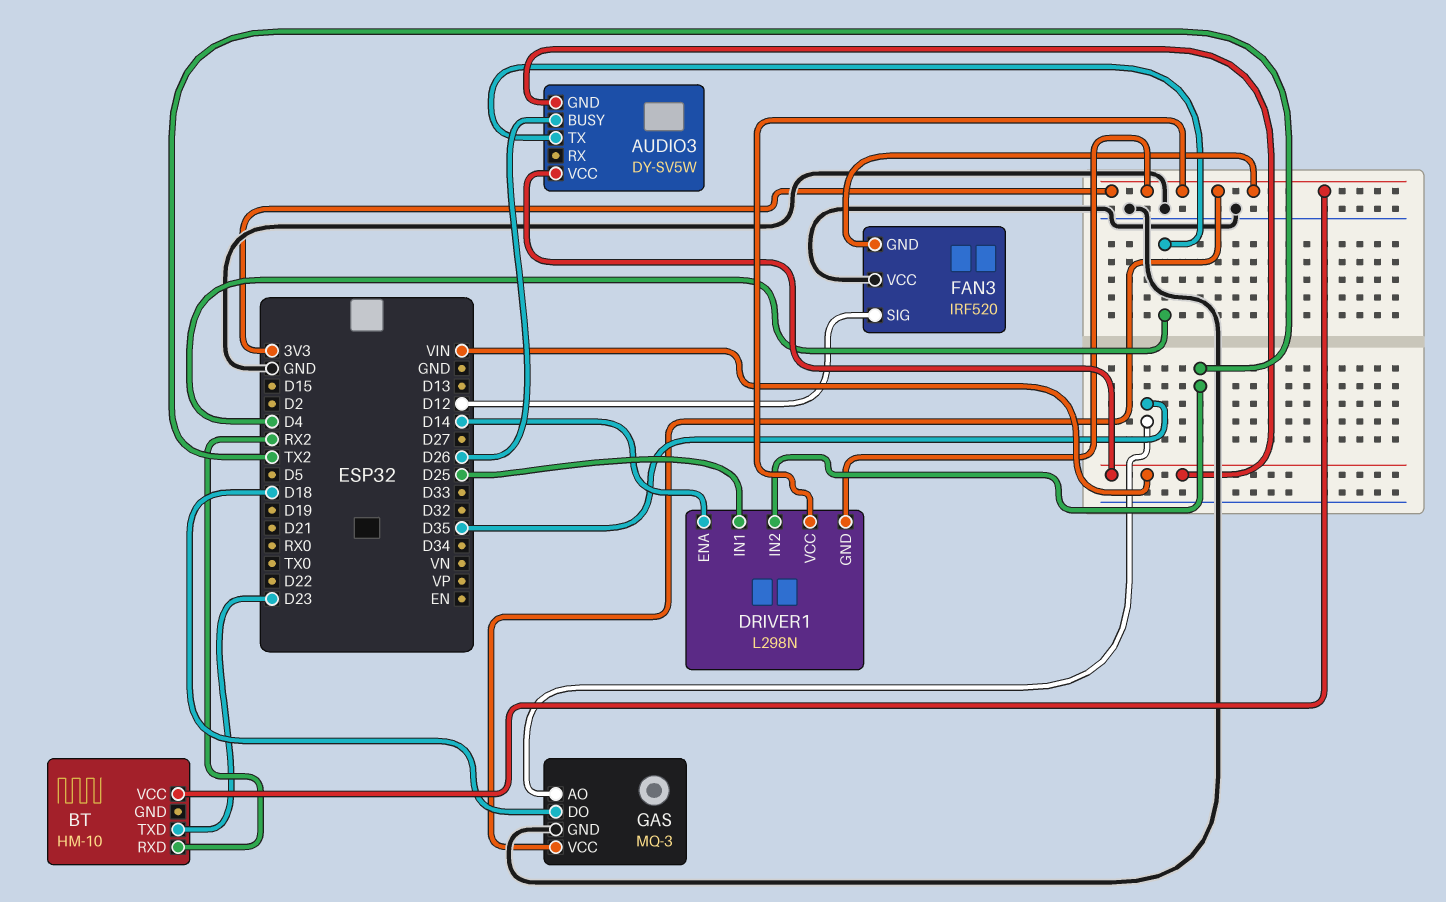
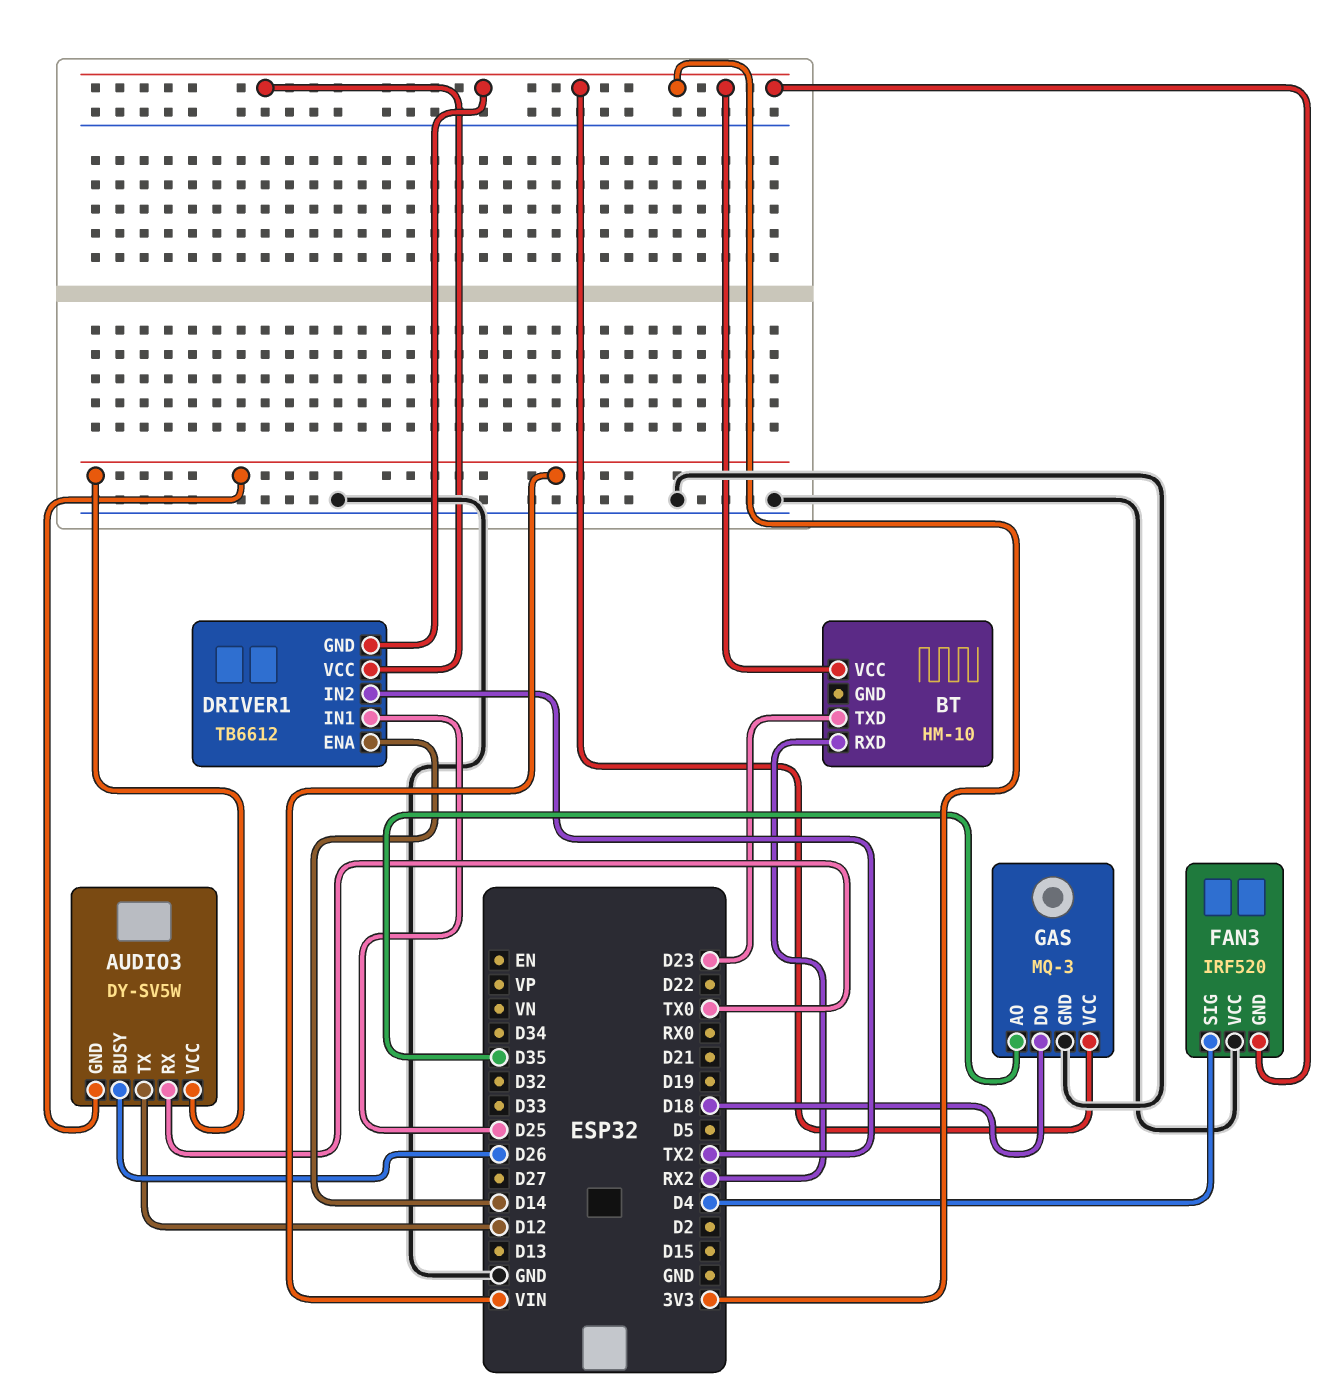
AUDIO3 pin RX: none -> TX0
AUDIO3 pin TX: D4 -> D12
DRIVER1: L298N -> TB6612
FAN3 pin SIG: D12 -> D4

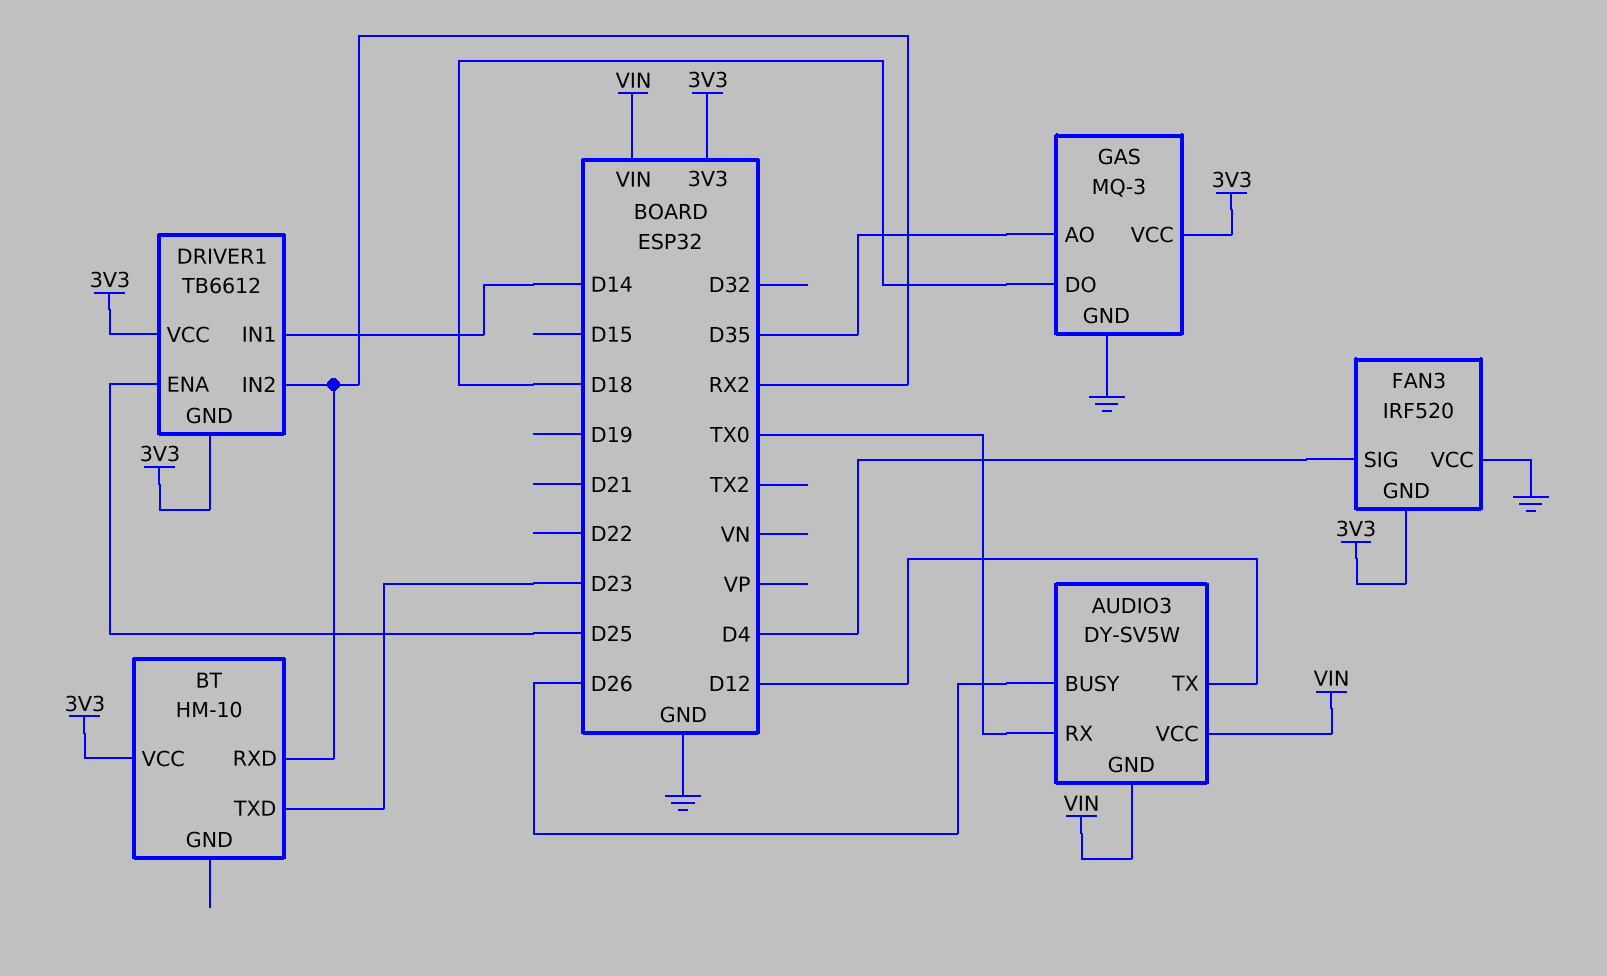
DRIVER1 pin ENA: D14 -> D25
DRIVER1 pin IN1: D25 -> D14
DRIVER1 pin IN2: TX2 -> RX2

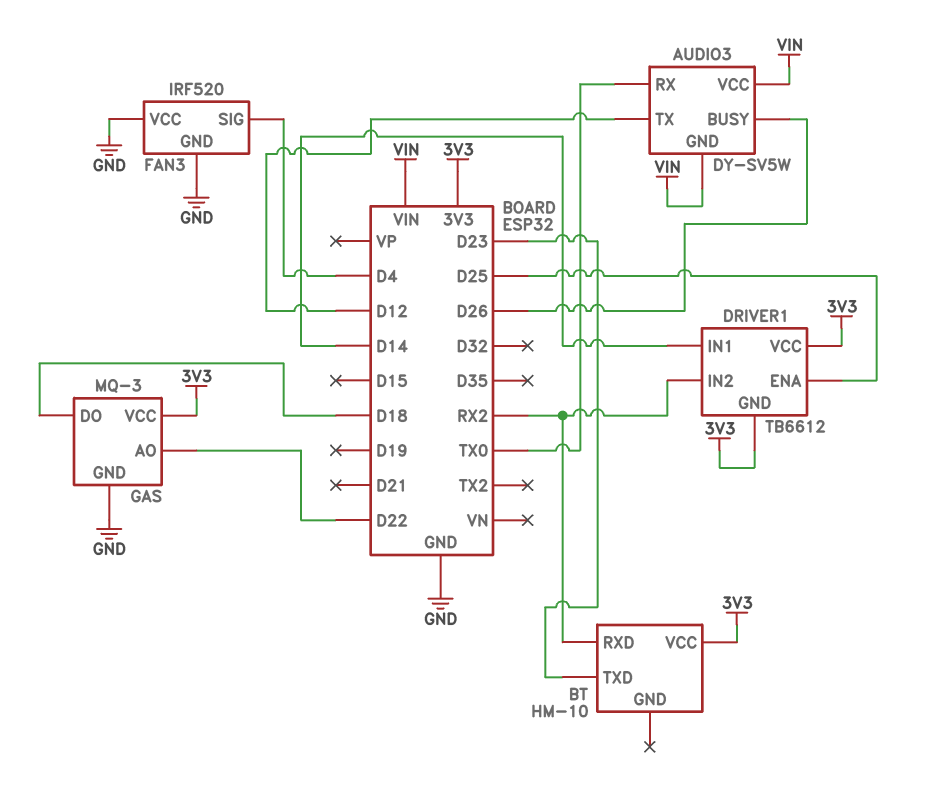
FAN3 pin GND: 3V3 -> GND
GAS pin AO: D35 -> D22

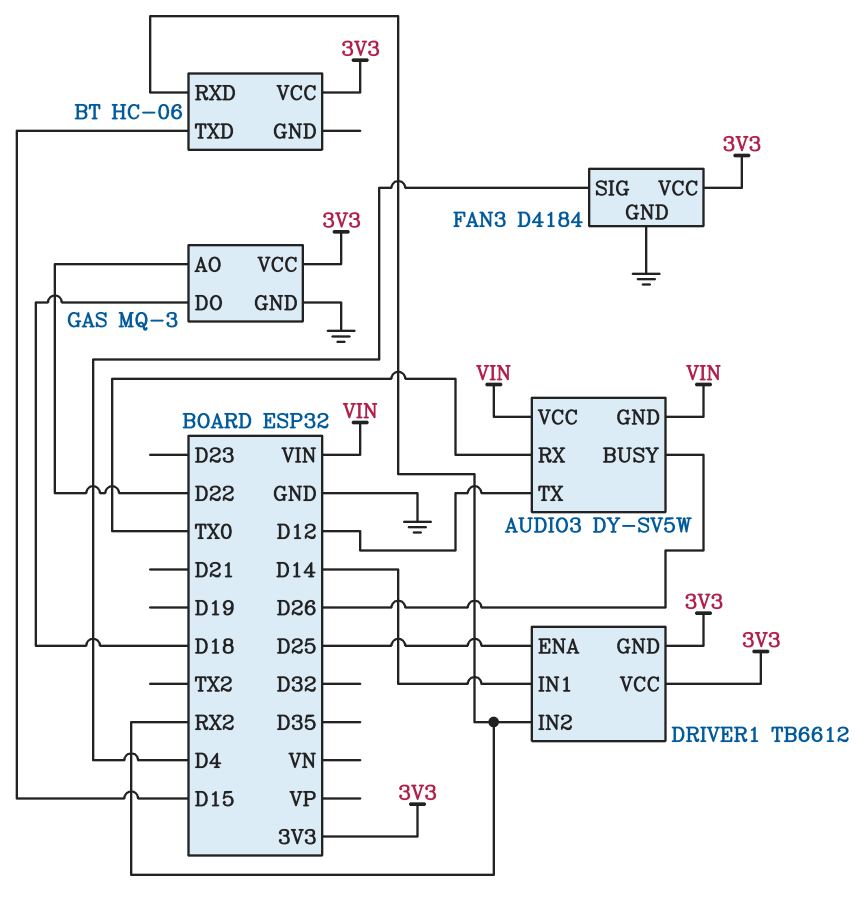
BT: HM-10 -> HC-06
BT pin TXD: D23 -> D15
FAN3: IRF520 -> D4184
FAN3 pin VCC: GND -> 3V3

